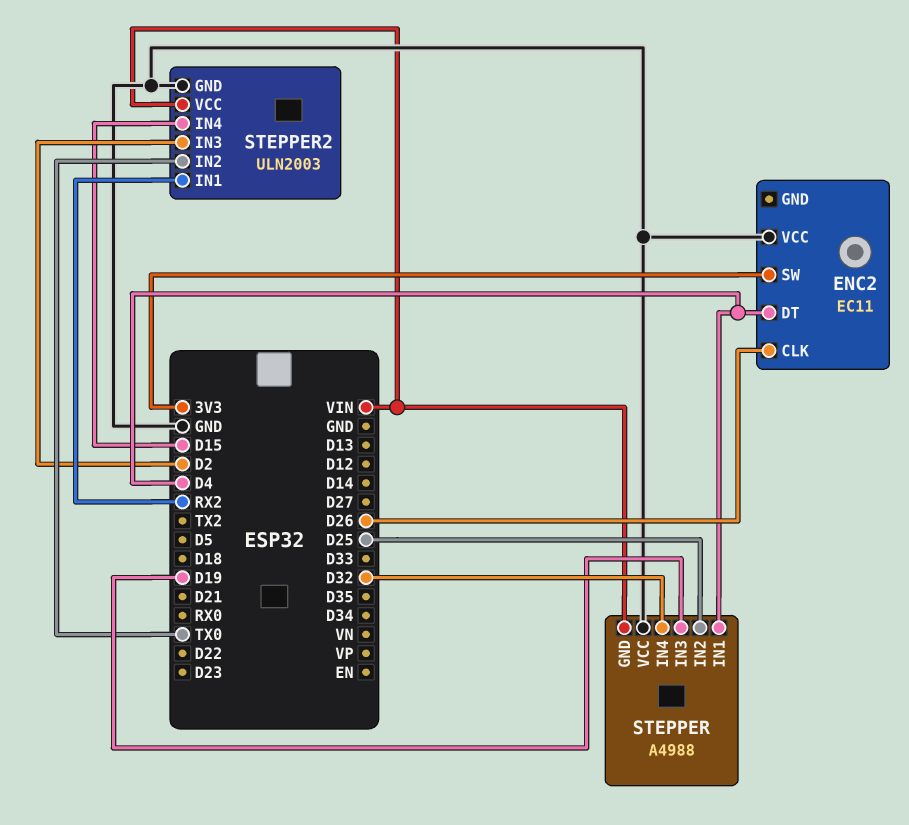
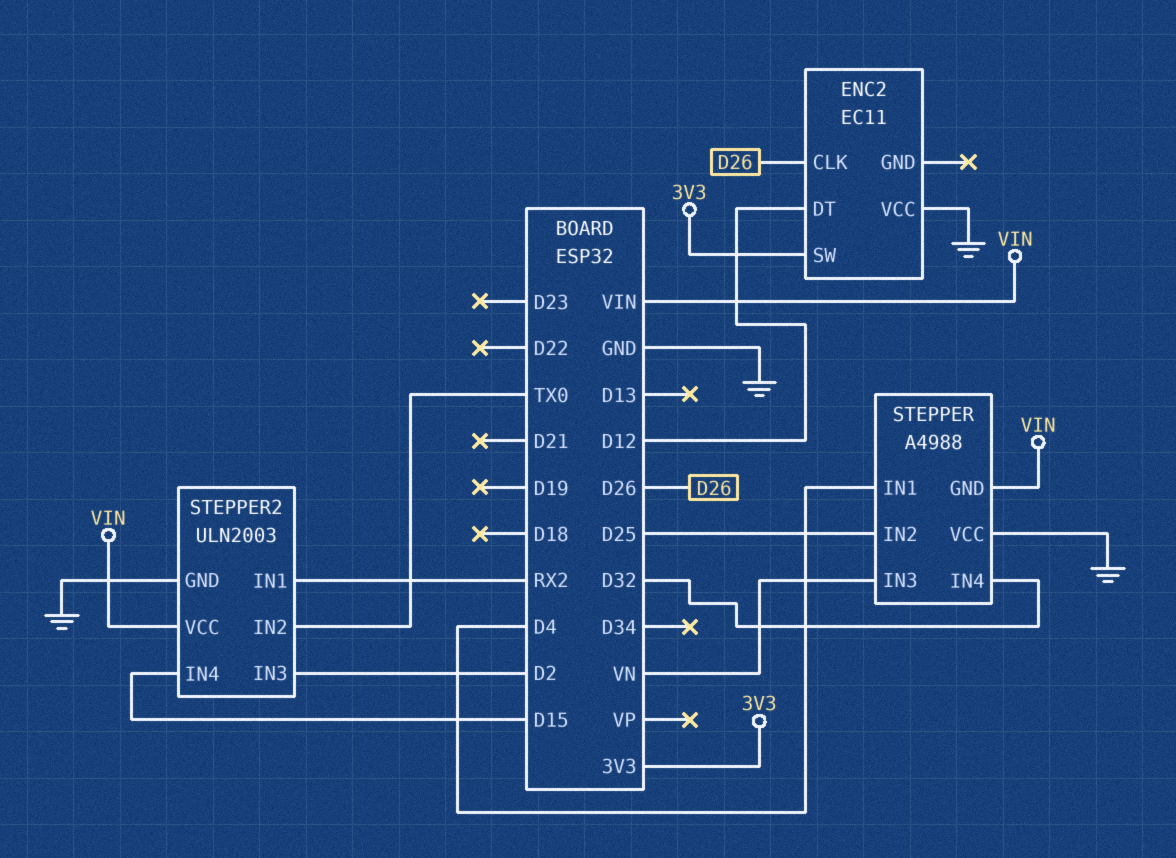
ENC2 pin DT: D4 -> D12
STEPPER pin IN3: D19 -> VN

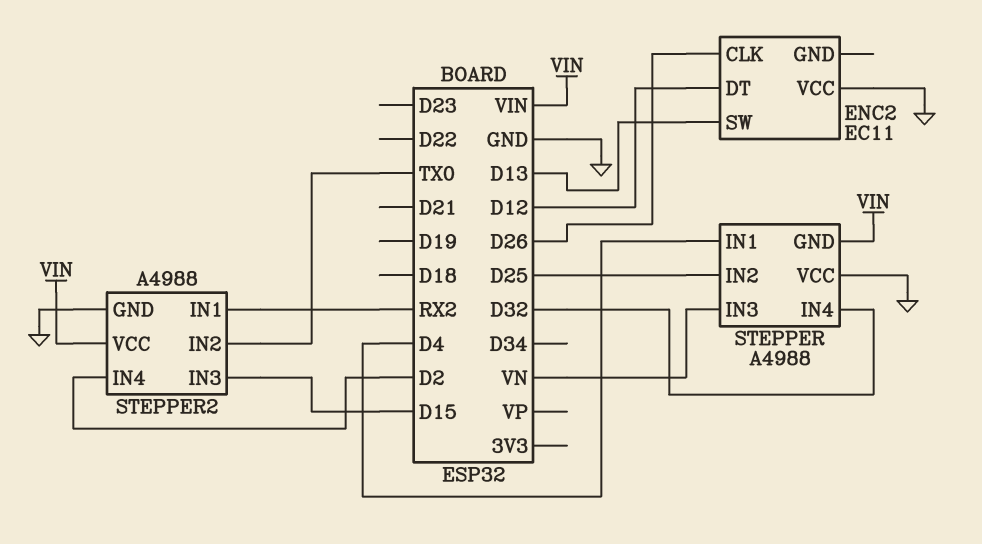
ENC2 pin SW: 3V3 -> D13
STEPPER2: ULN2003 -> A4988
STEPPER2 pin IN3: D2 -> D15
STEPPER2 pin IN4: D15 -> D2

